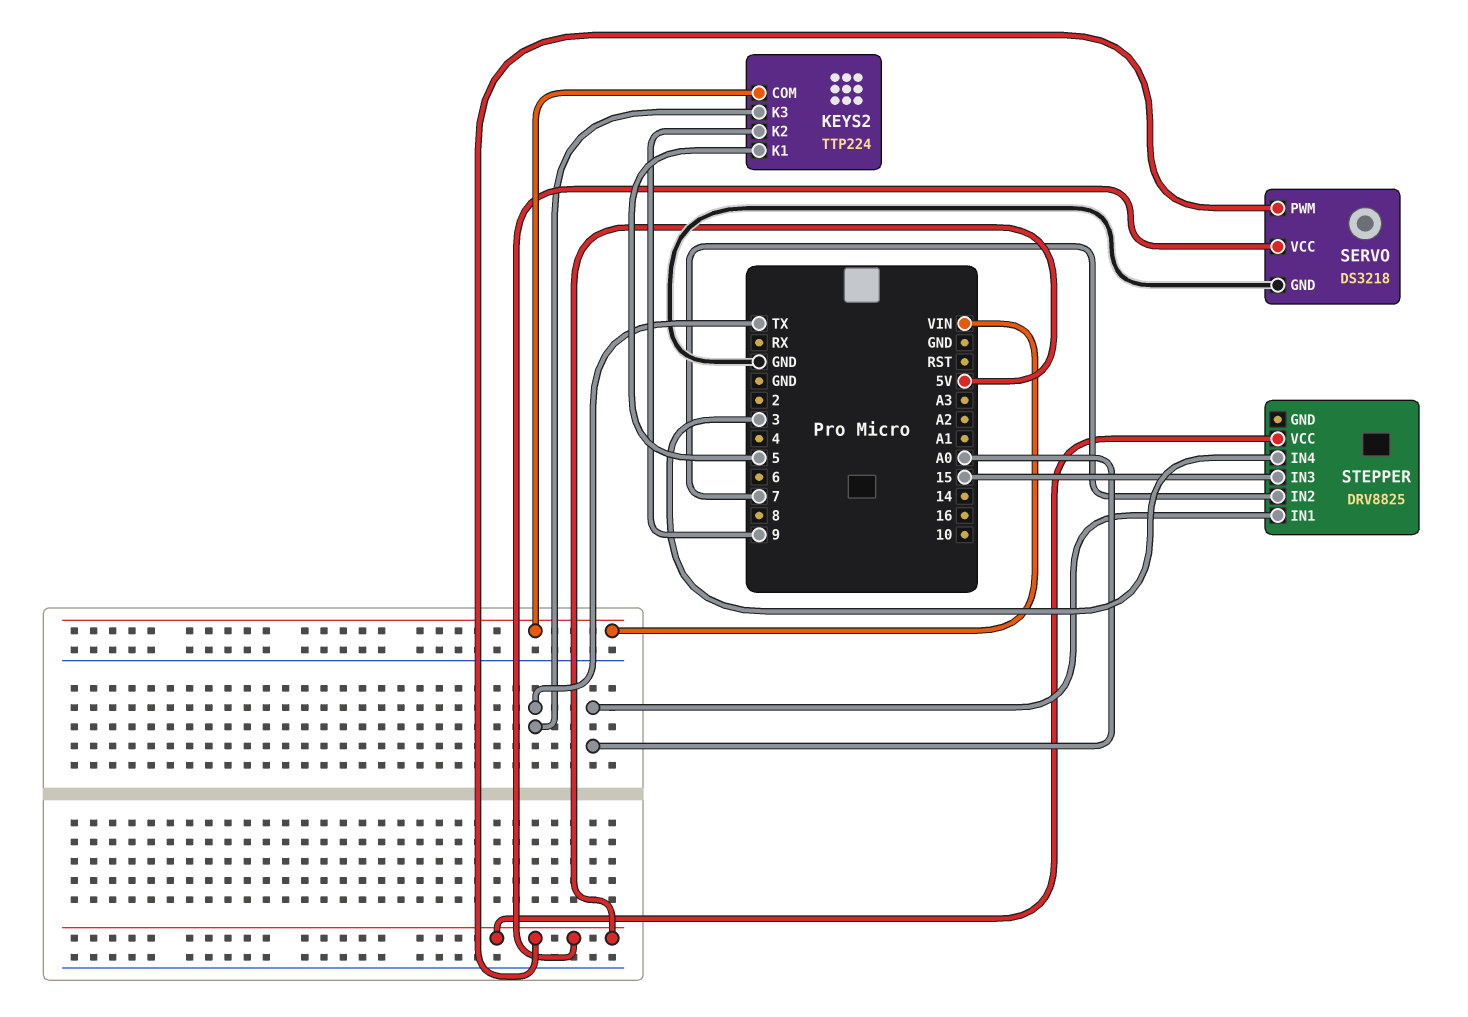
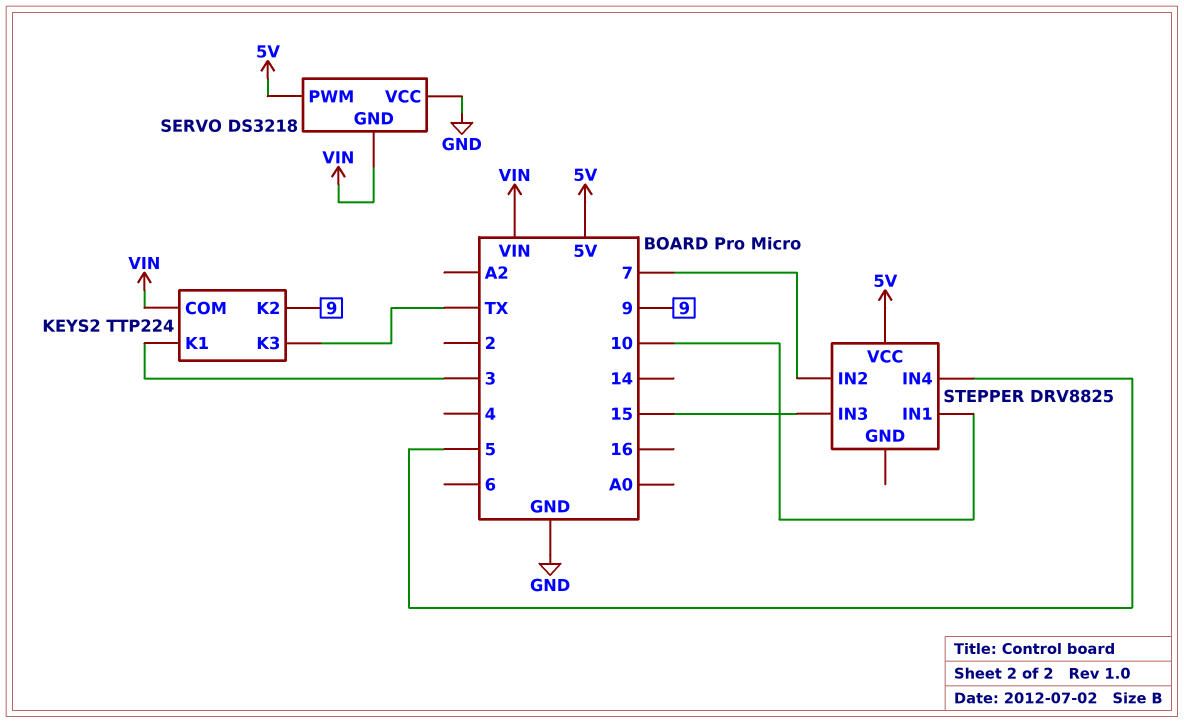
KEYS2 pin K1: 5 -> 3
SERVO pin GND: GND -> VIN
SERVO pin VCC: 5V -> GND
STEPPER pin IN1: A0 -> 10
STEPPER pin IN4: 3 -> 5

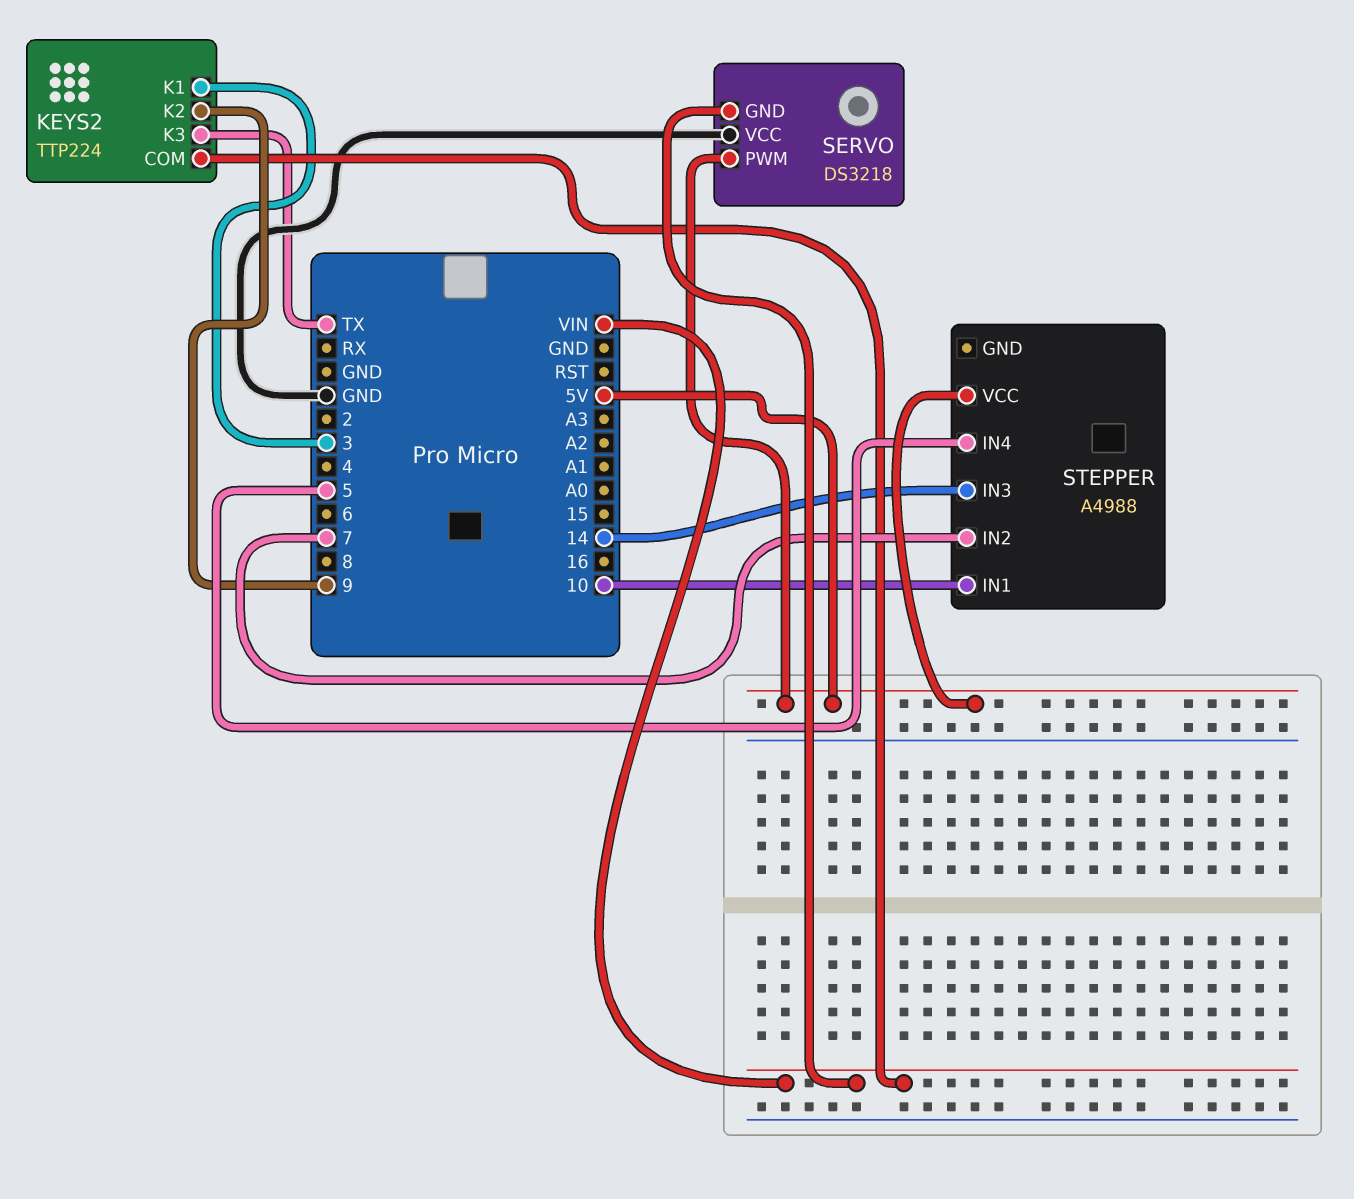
STEPPER: DRV8825 -> A4988
STEPPER pin IN3: 15 -> 14

